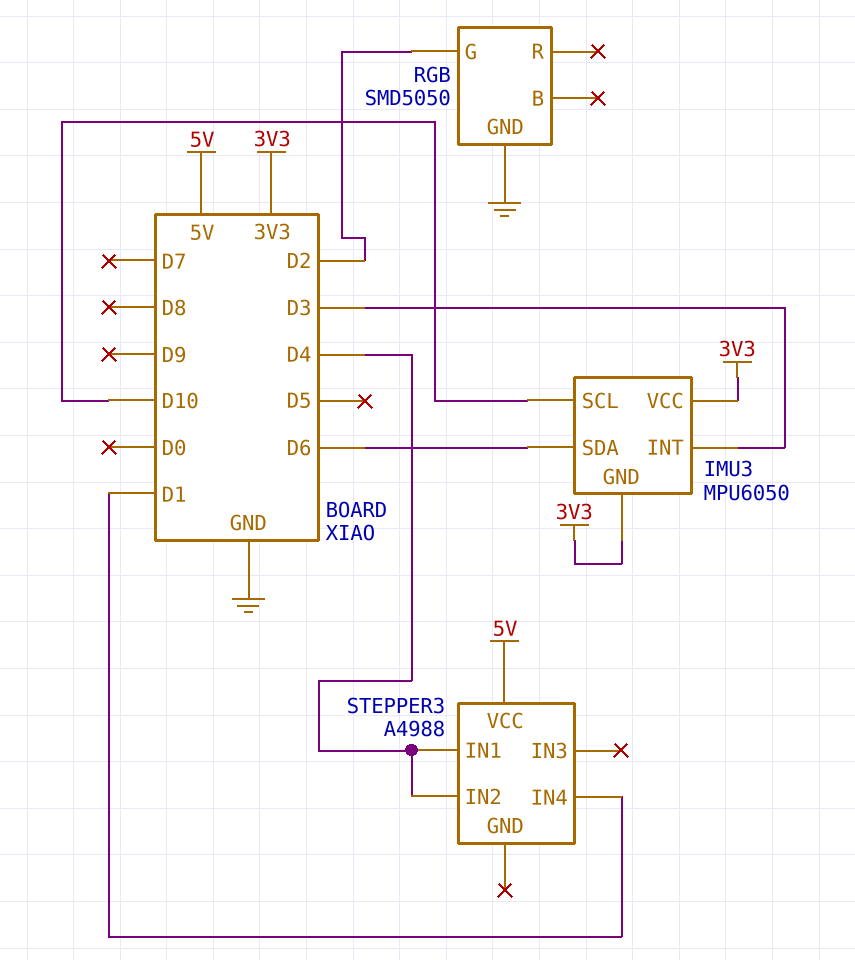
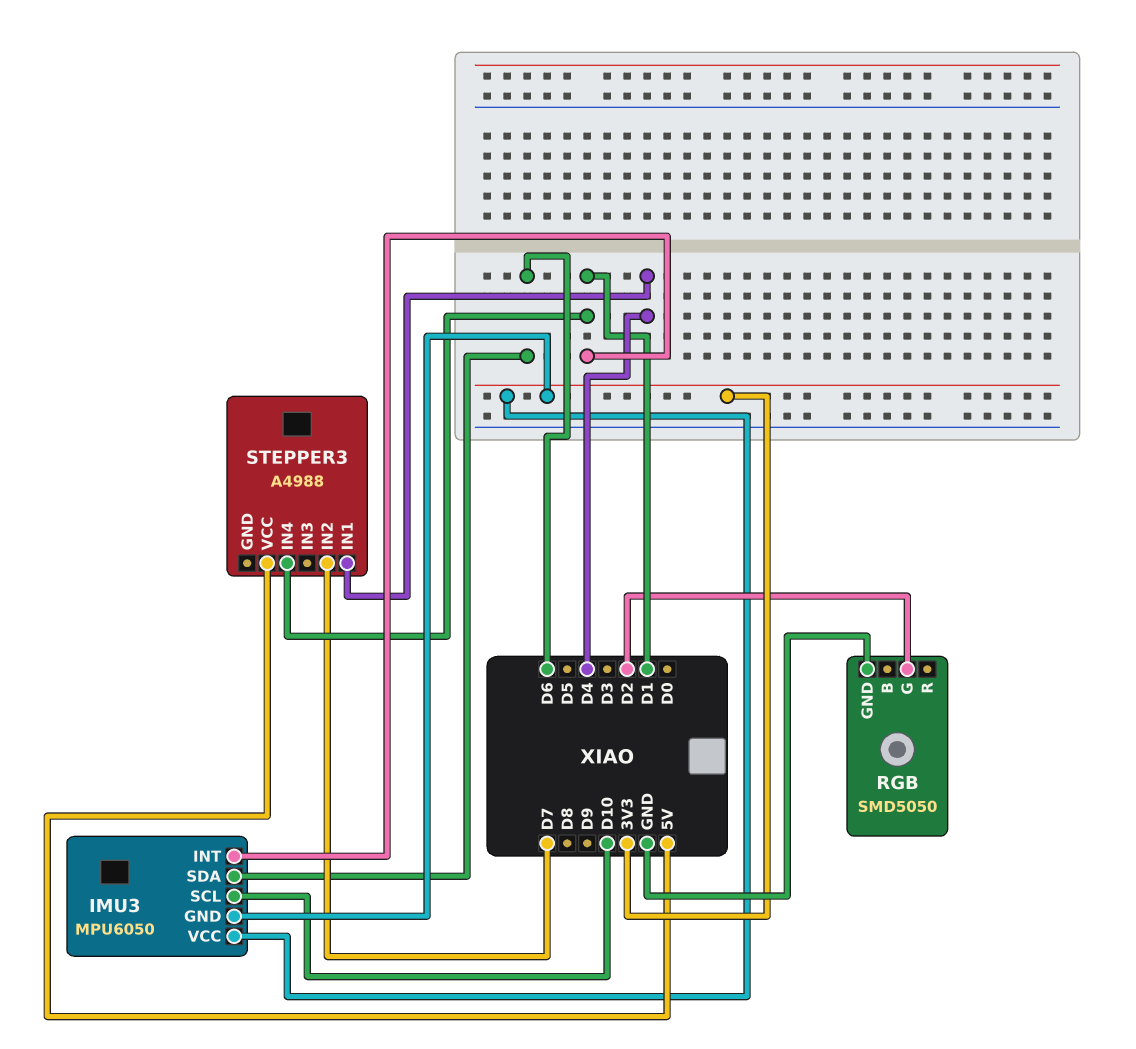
IMU3 pin INT: D3 -> D1
STEPPER3 pin IN2: D4 -> D7

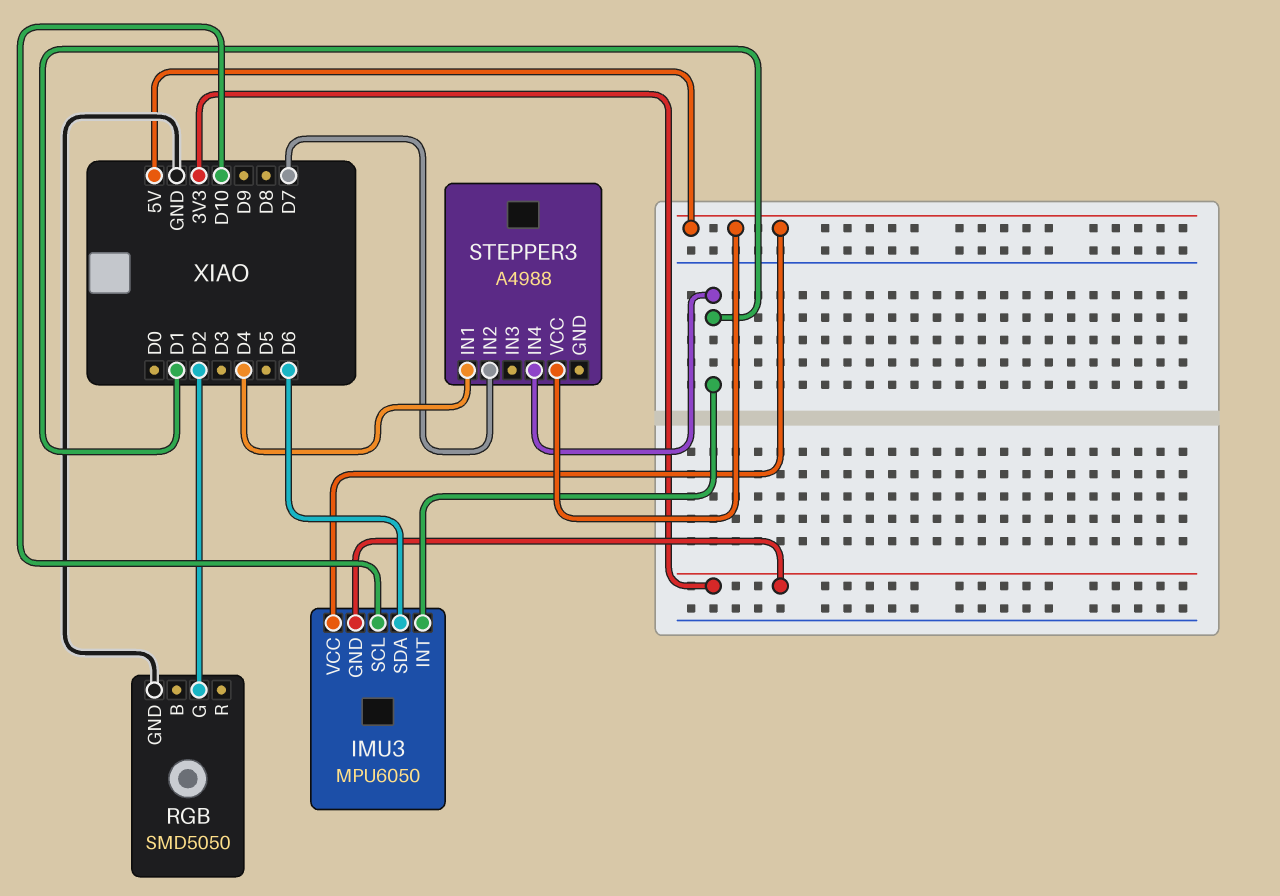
IMU3 pin VCC: 3V3 -> 5V

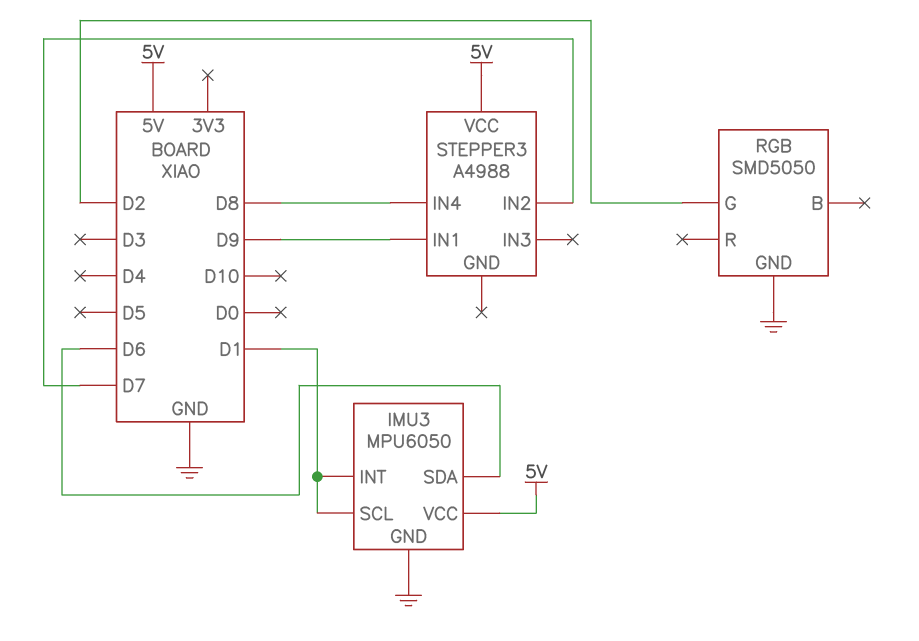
IMU3 pin GND: 3V3 -> GND
IMU3 pin SCL: D10 -> D1
STEPPER3 pin IN1: D4 -> D9
STEPPER3 pin IN4: D1 -> D8

